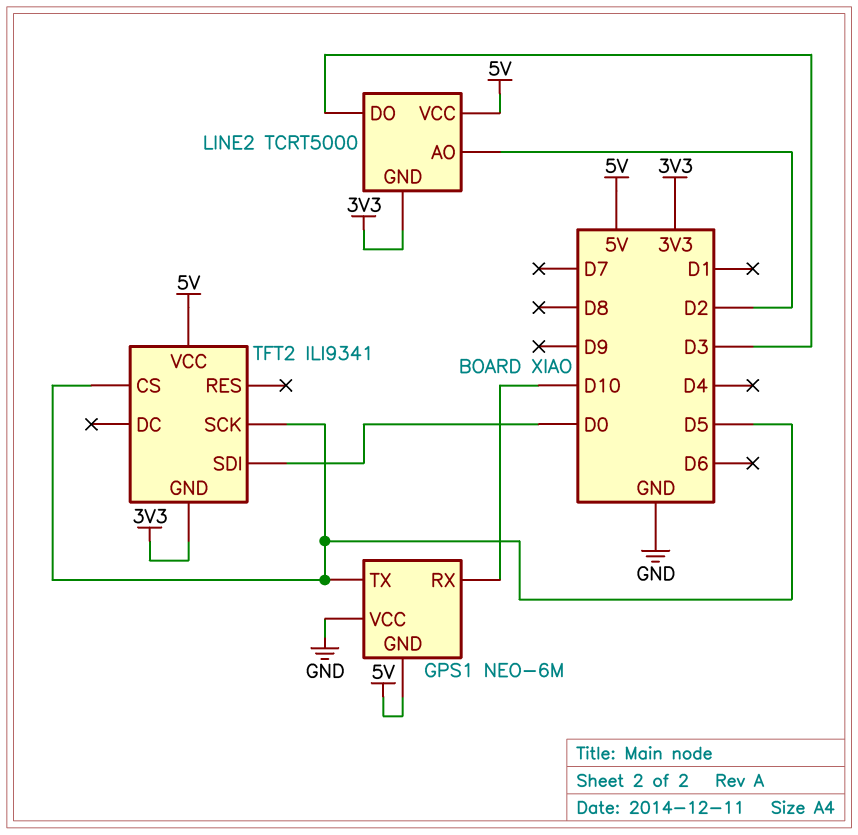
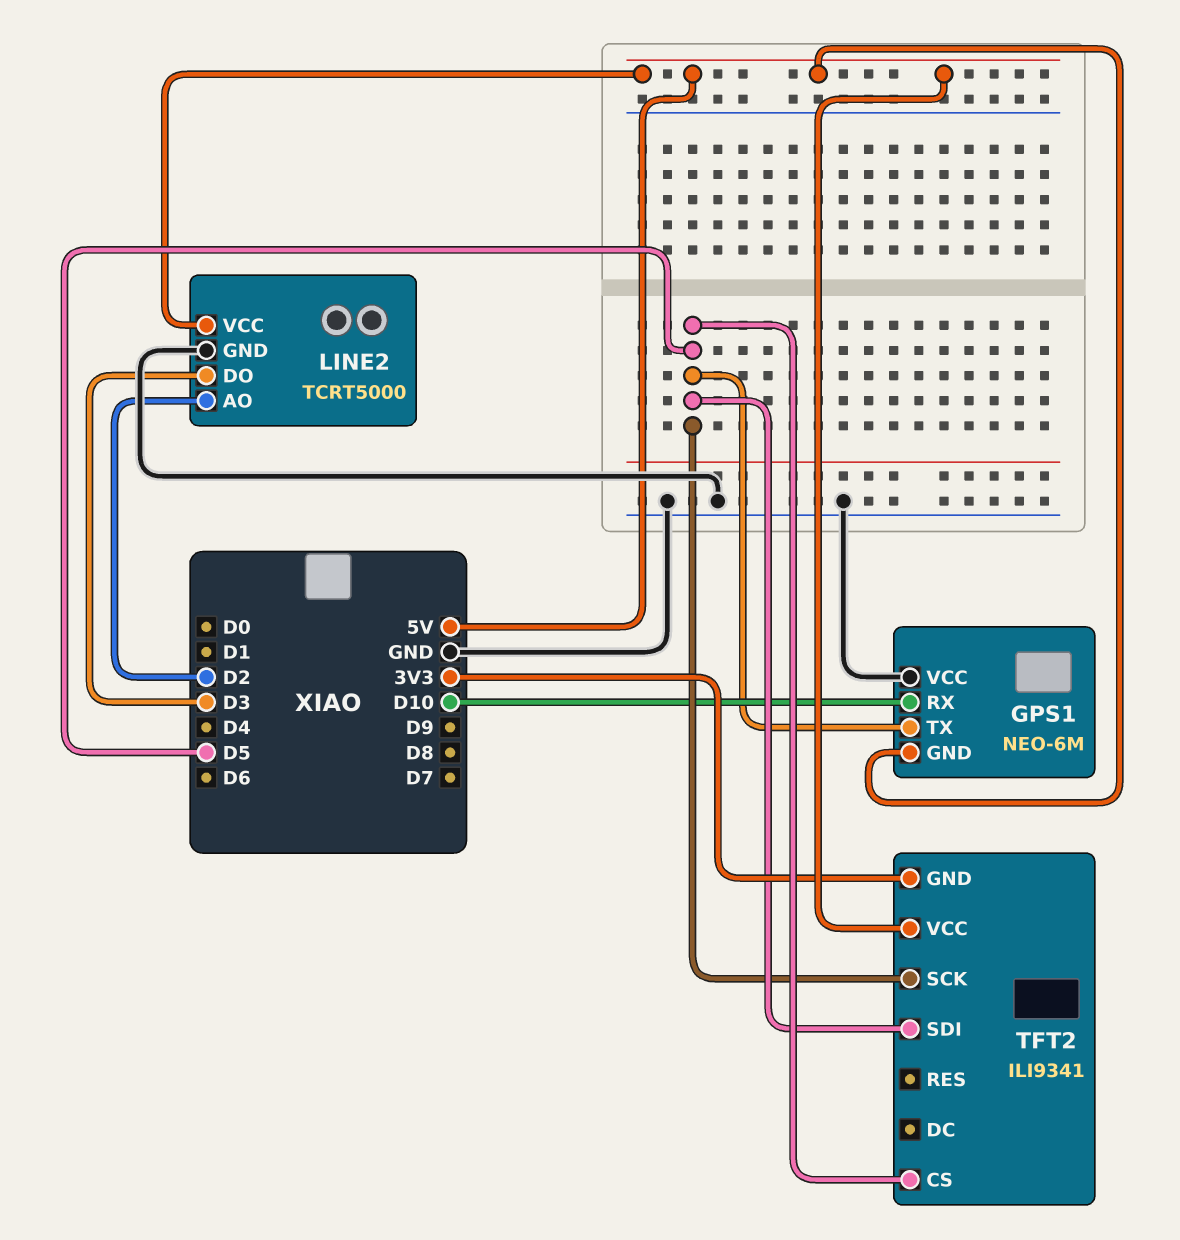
LINE2 pin GND: 3V3 -> GND
TFT2 pin SDI: D0 -> D5

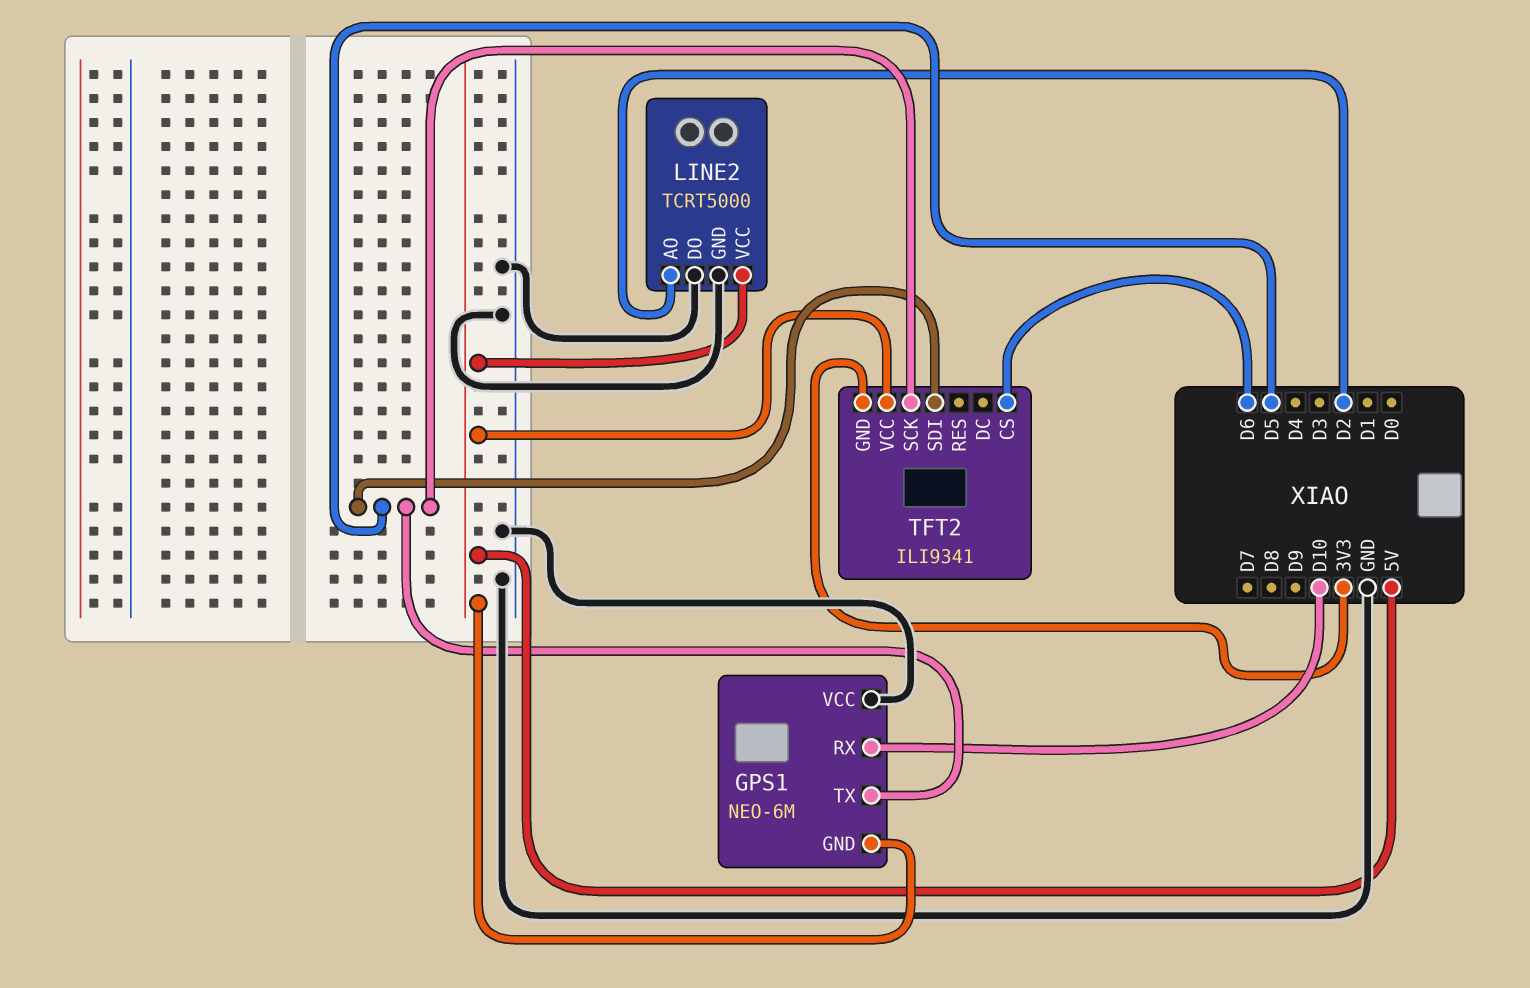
LINE2 pin DO: D3 -> GND
TFT2 pin CS: D5 -> D6

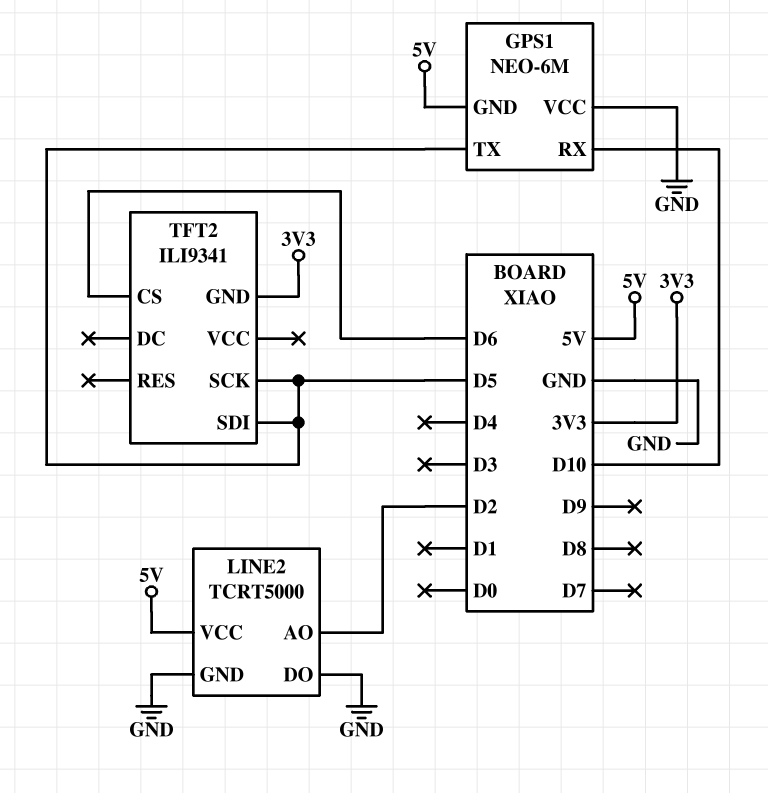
TFT2 pin VCC: 5V -> none

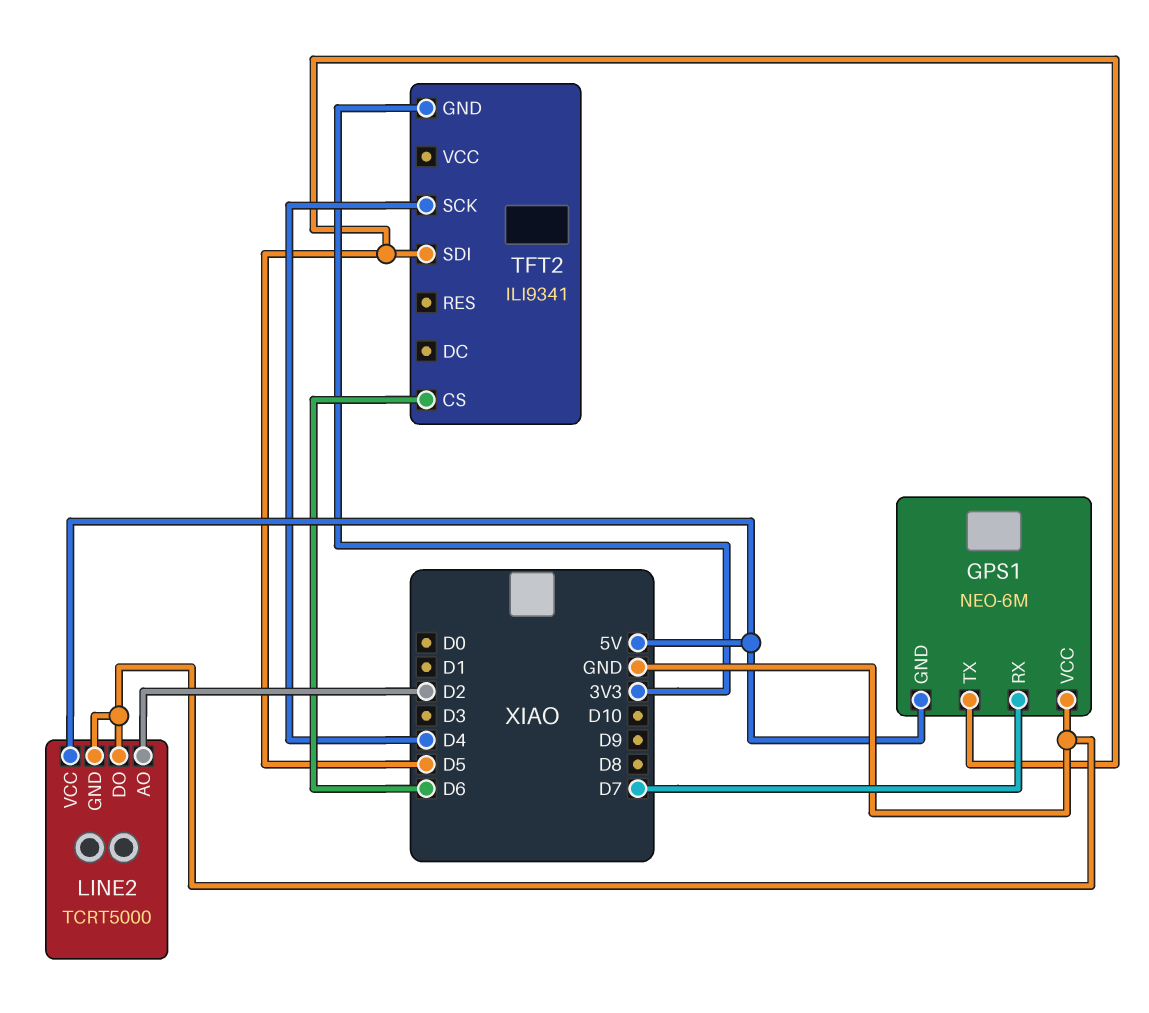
GPS1 pin RX: D10 -> D7
TFT2 pin SCK: D5 -> D4

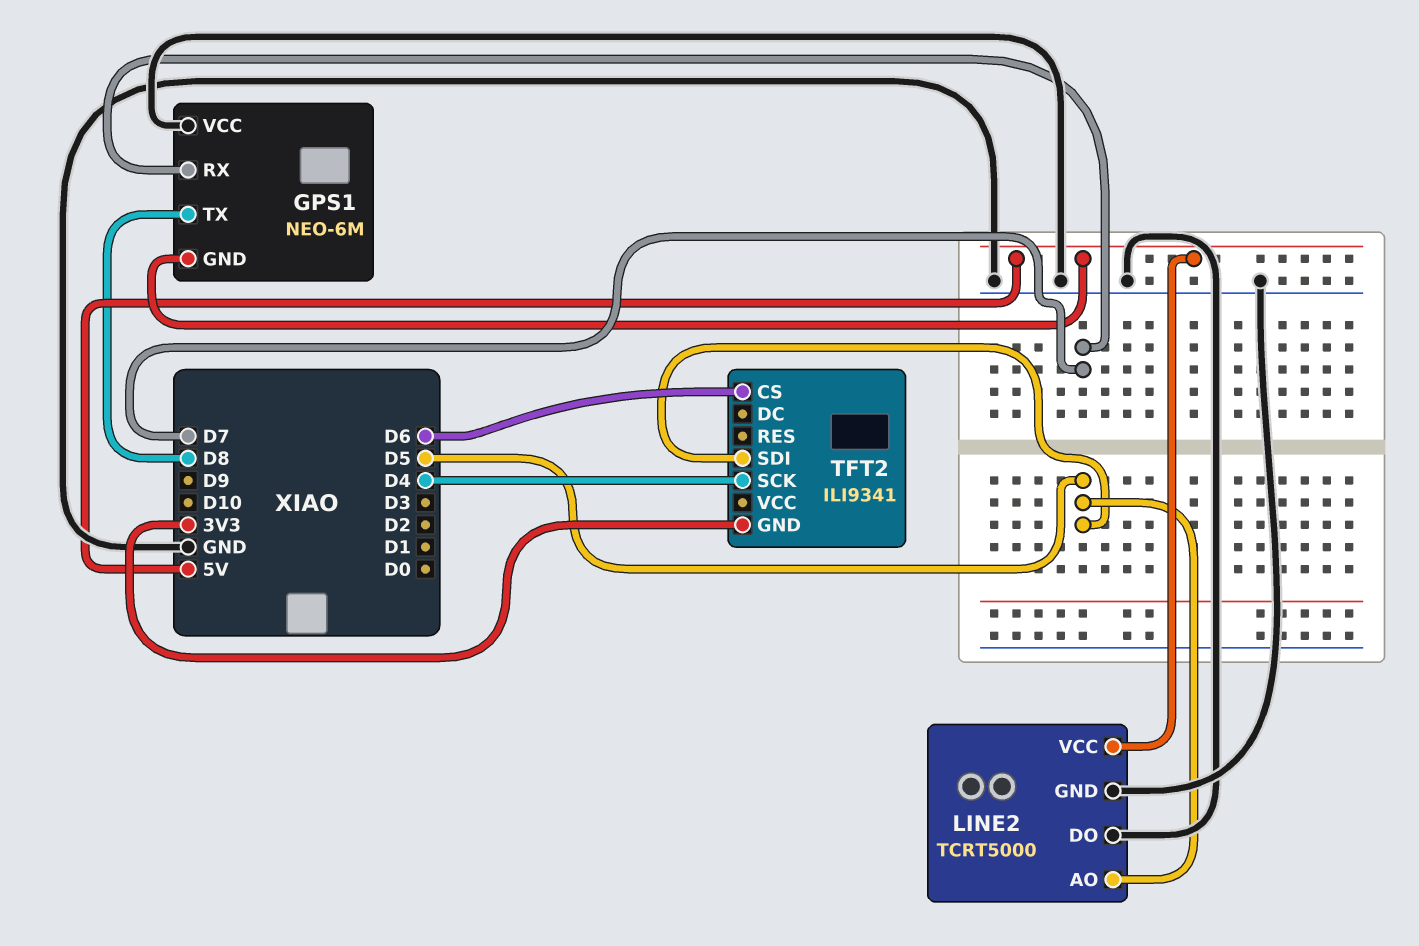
GPS1 pin TX: D5 -> D8
LINE2 pin AO: D2 -> D5

